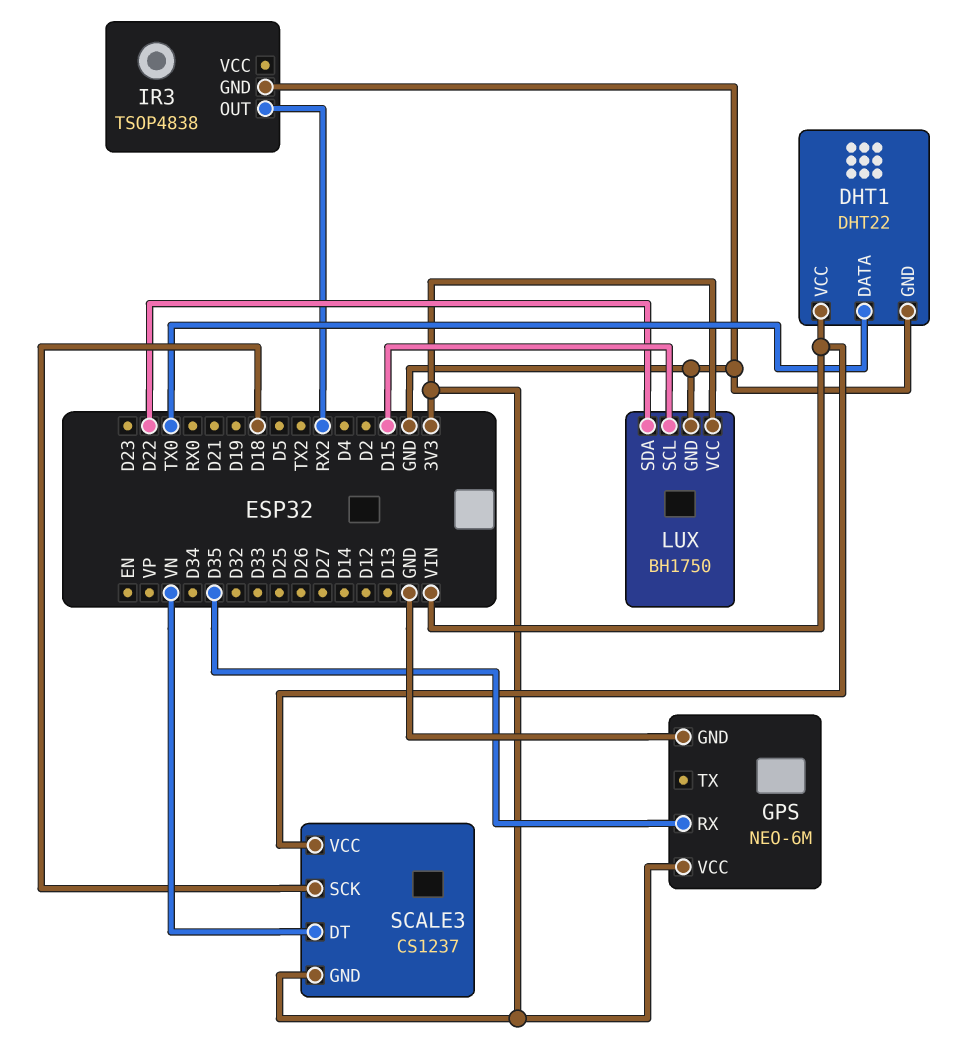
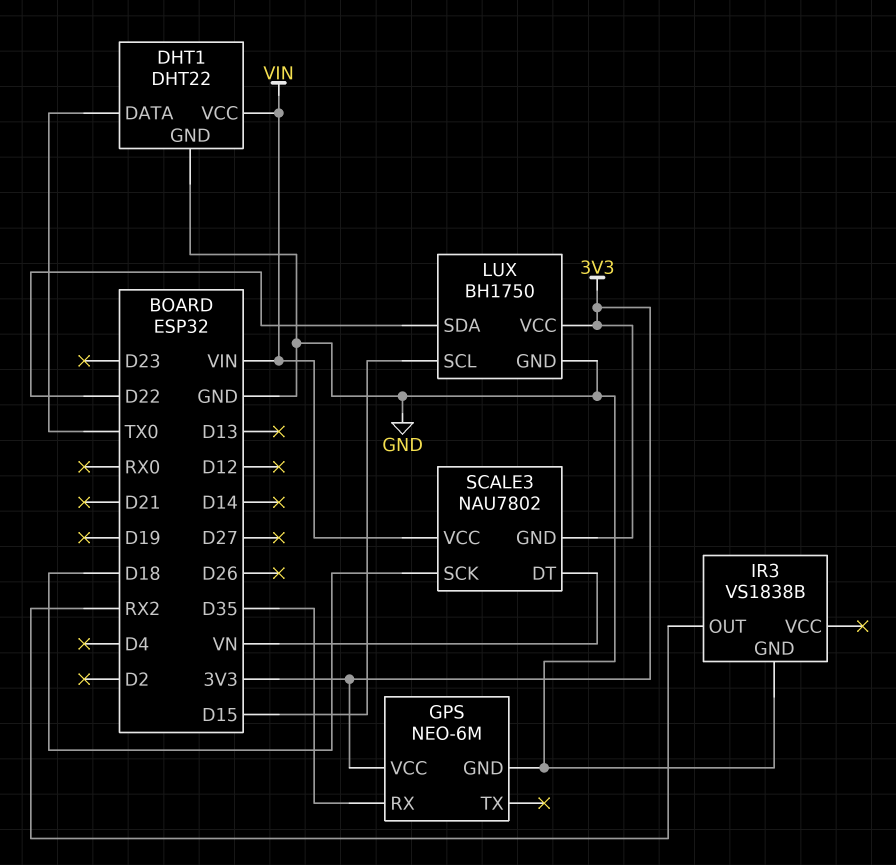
IR3: TSOP4838 -> VS1838B
SCALE3: CS1237 -> NAU7802

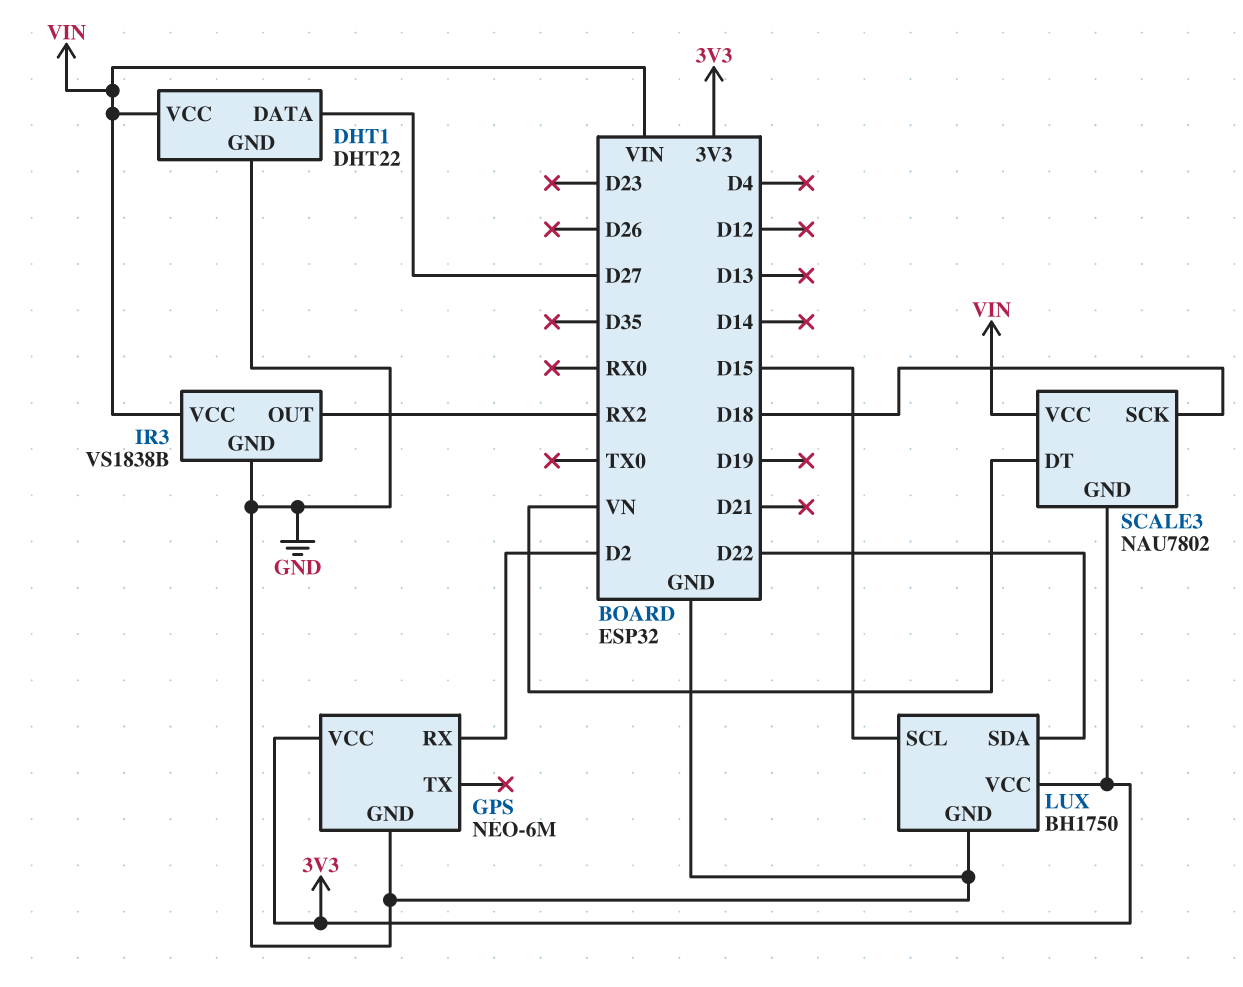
DHT1 pin DATA: TX0 -> D27
GPS pin RX: D35 -> D2
IR3 pin VCC: none -> VIN

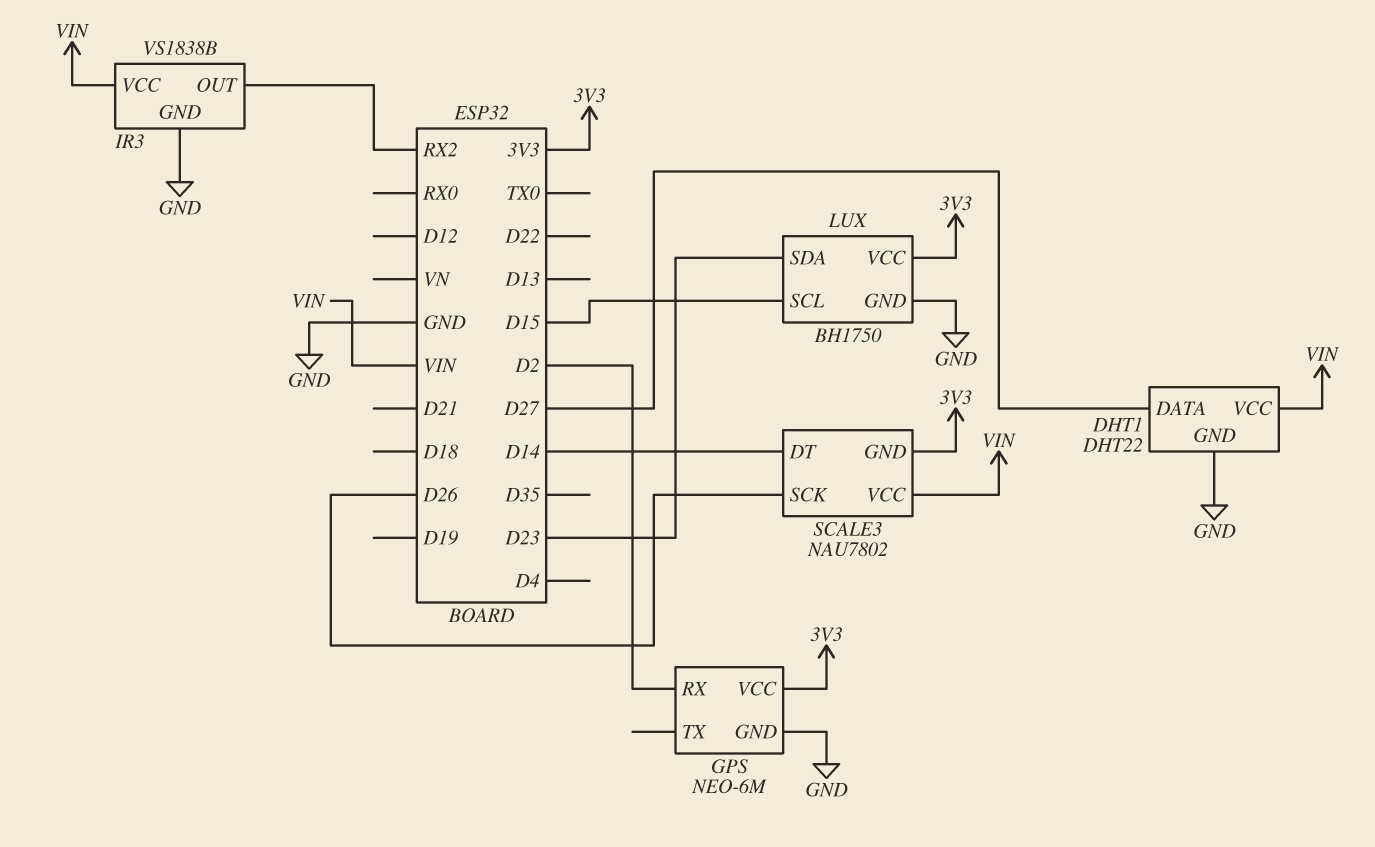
LUX pin SDA: D22 -> D23
SCALE3 pin DT: VN -> D14
SCALE3 pin SCK: D18 -> D26

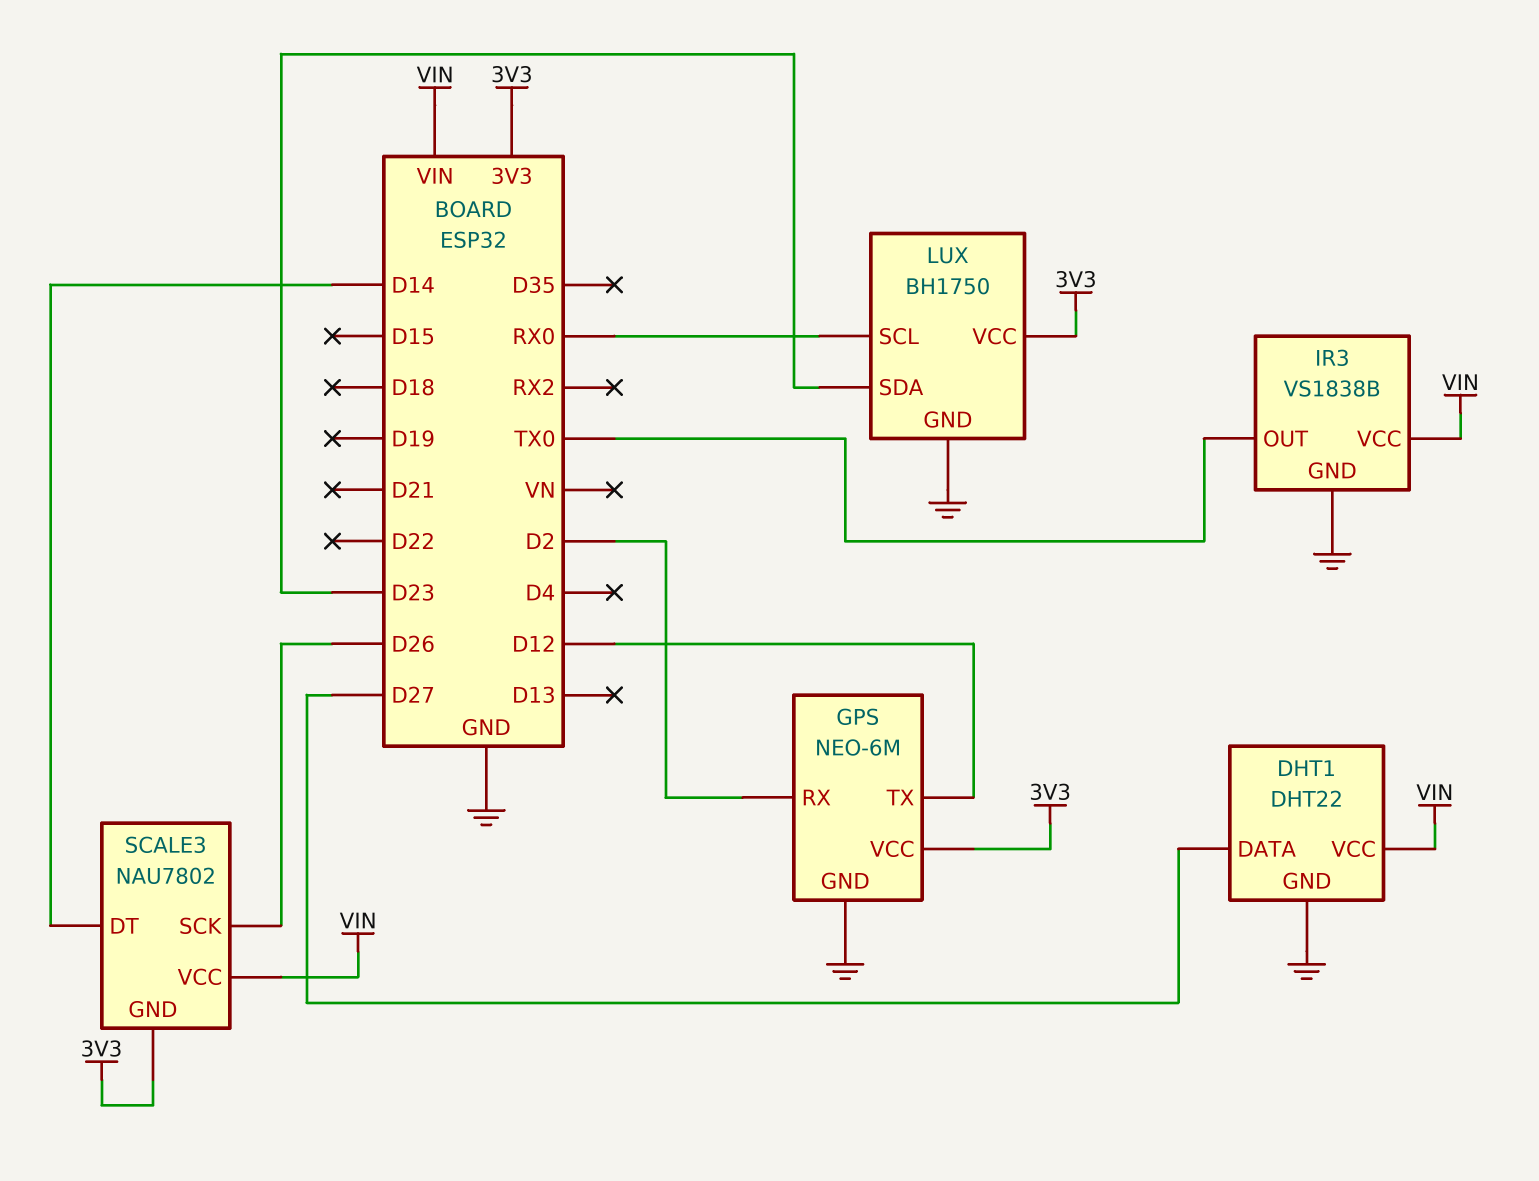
GPS pin TX: none -> D12
IR3 pin OUT: RX2 -> TX0
LUX pin SCL: D15 -> RX0

